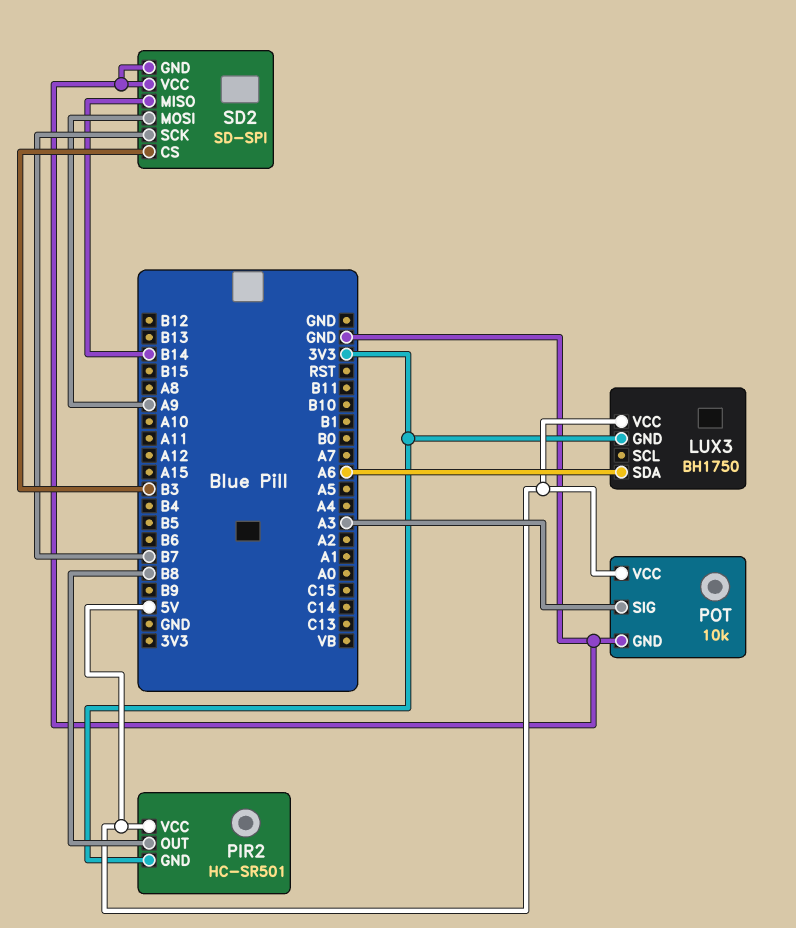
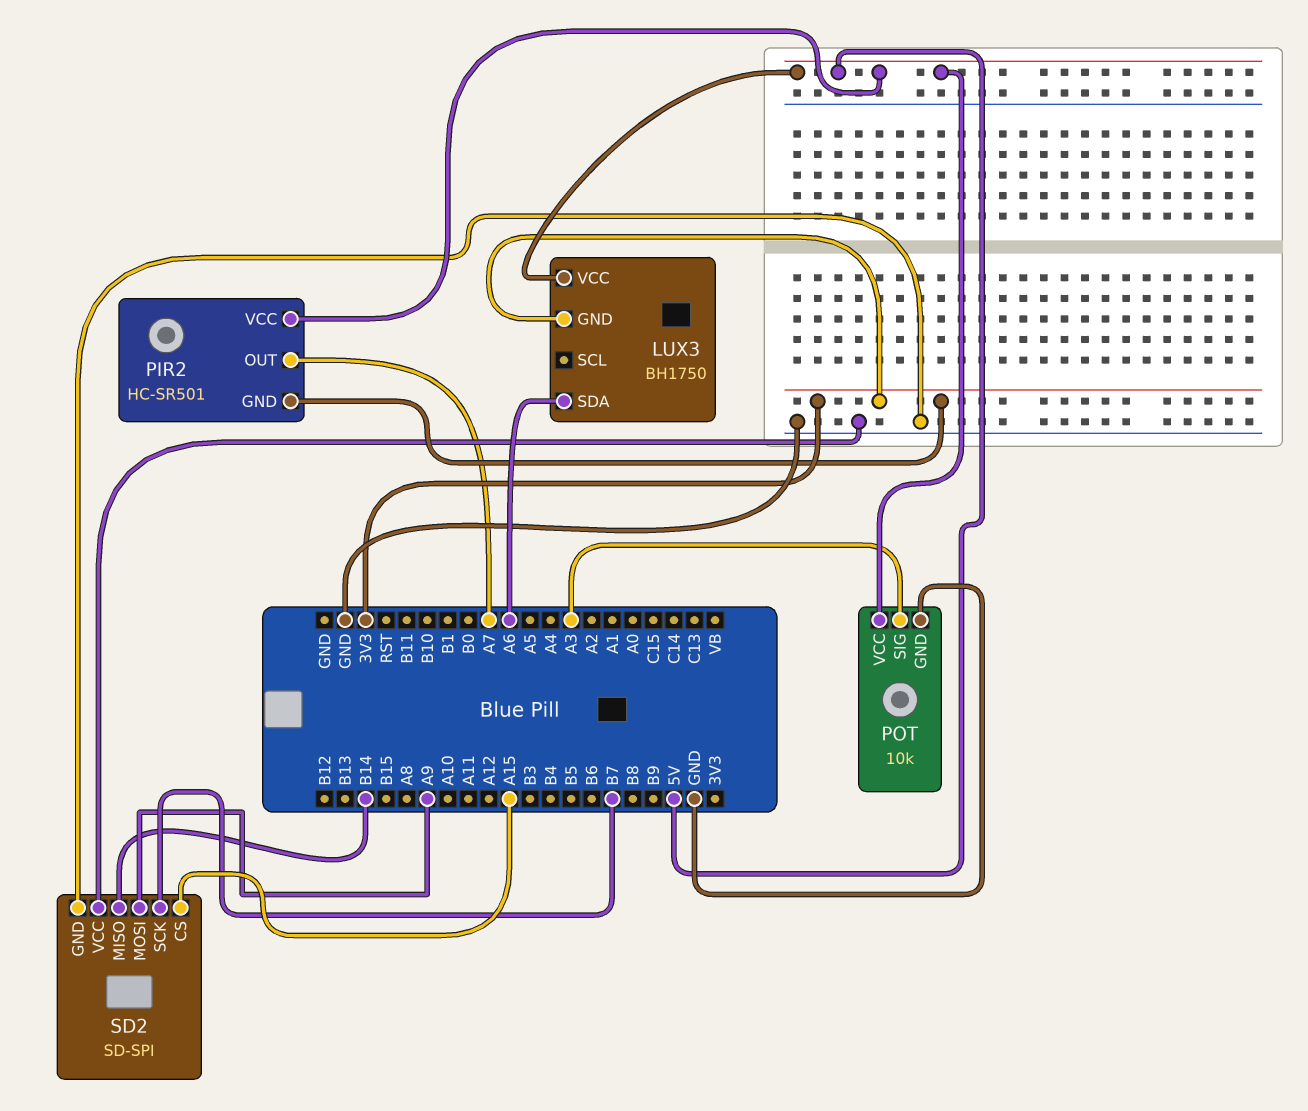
PIR2 pin OUT: B8 -> A7
SD2 pin CS: B3 -> A15

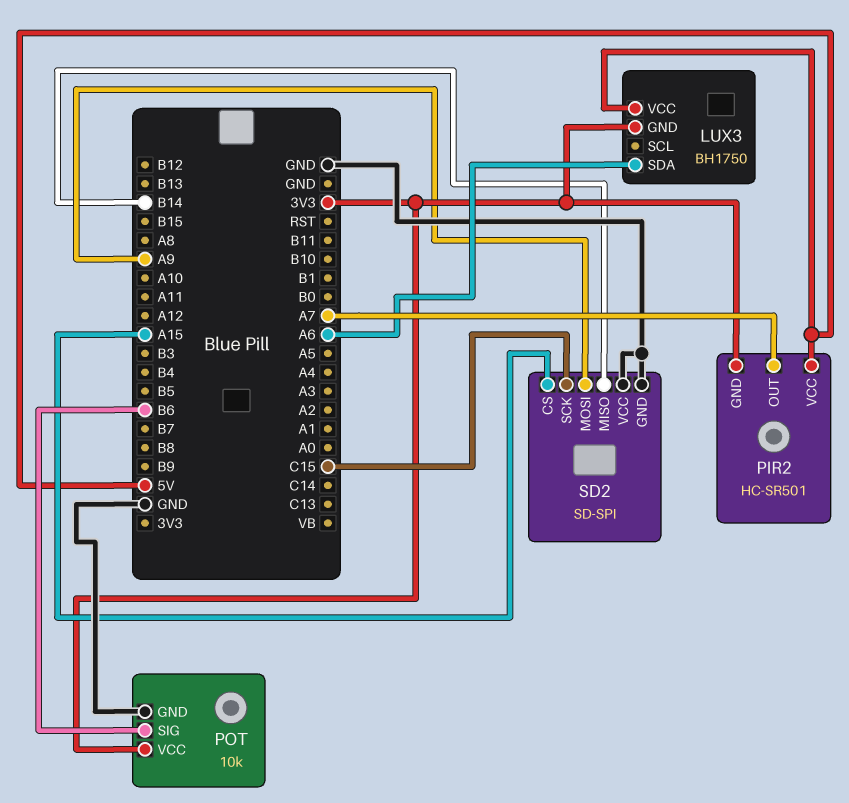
POT pin SIG: A3 -> B6
POT pin VCC: 5V -> 3V3
SD2 pin SCK: B7 -> C15

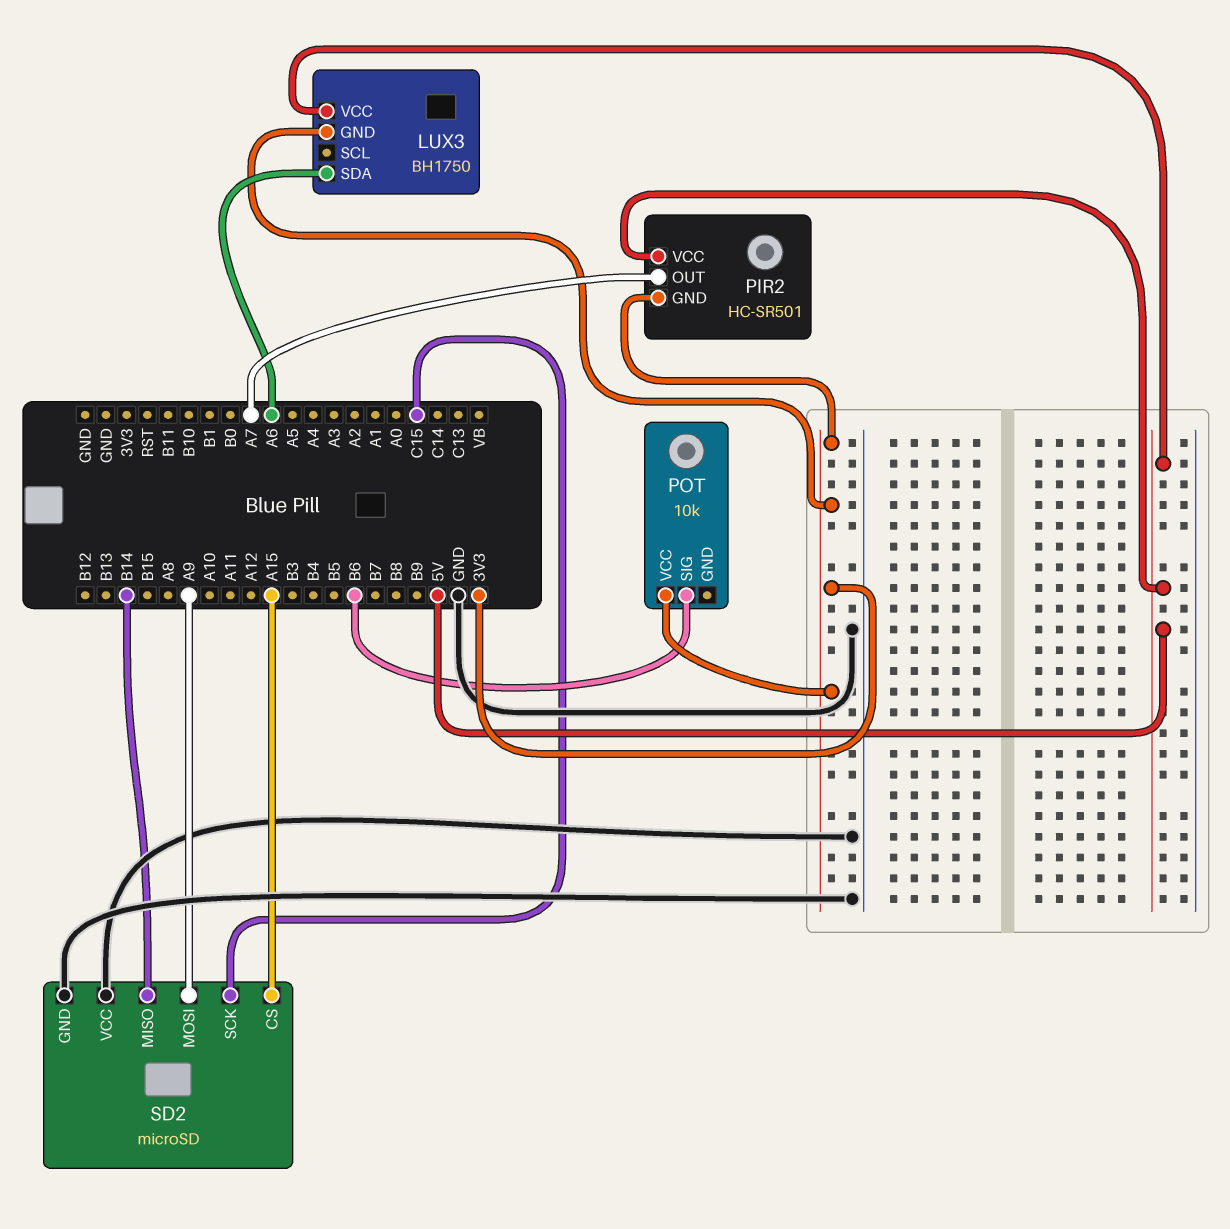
POT pin GND: GND -> none
SD2: SD-SPI -> microSD

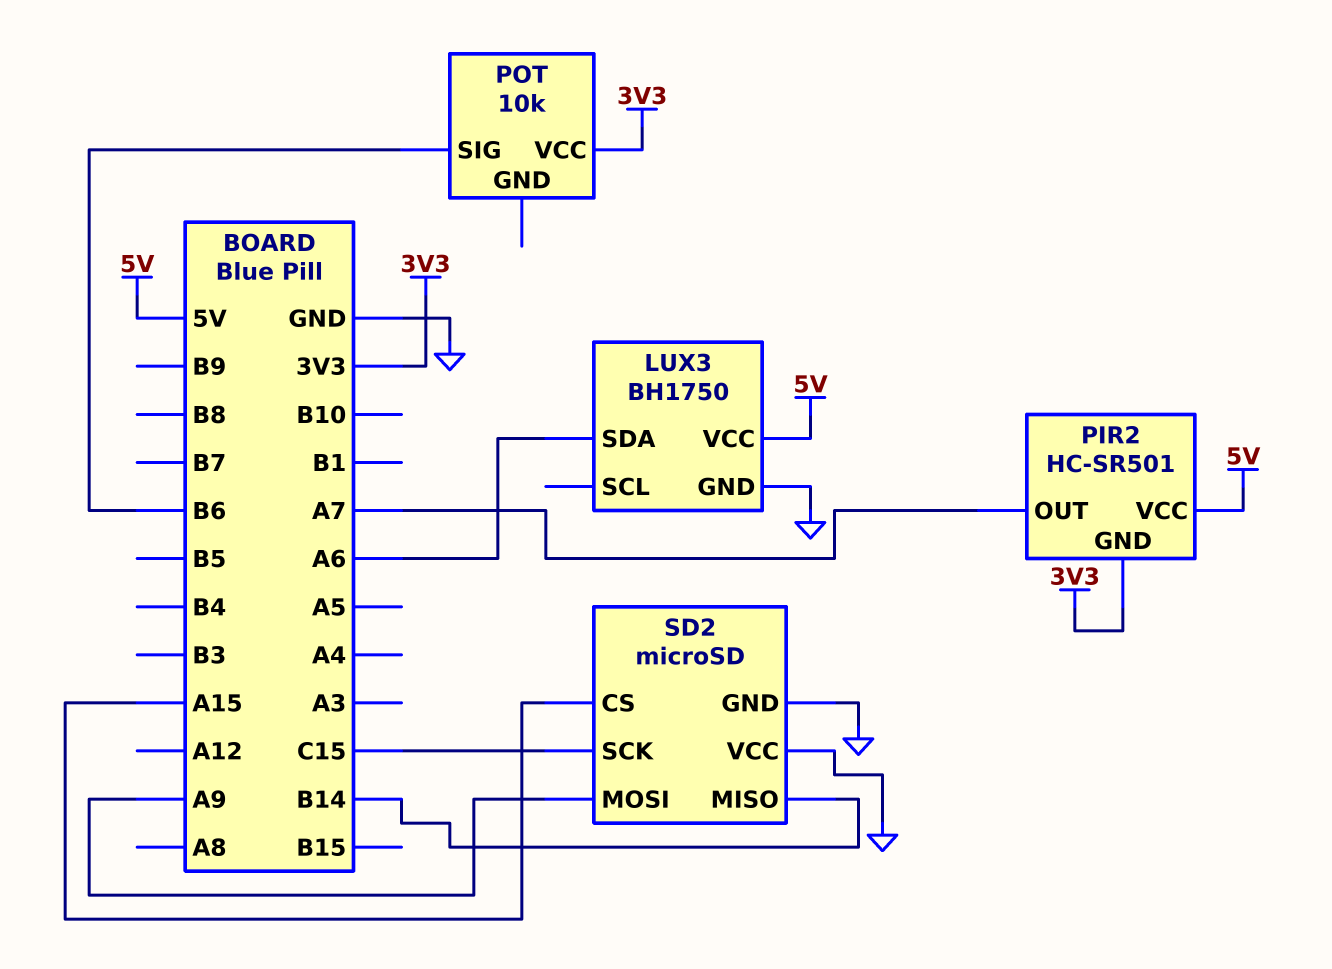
LUX3 pin GND: 3V3 -> GND

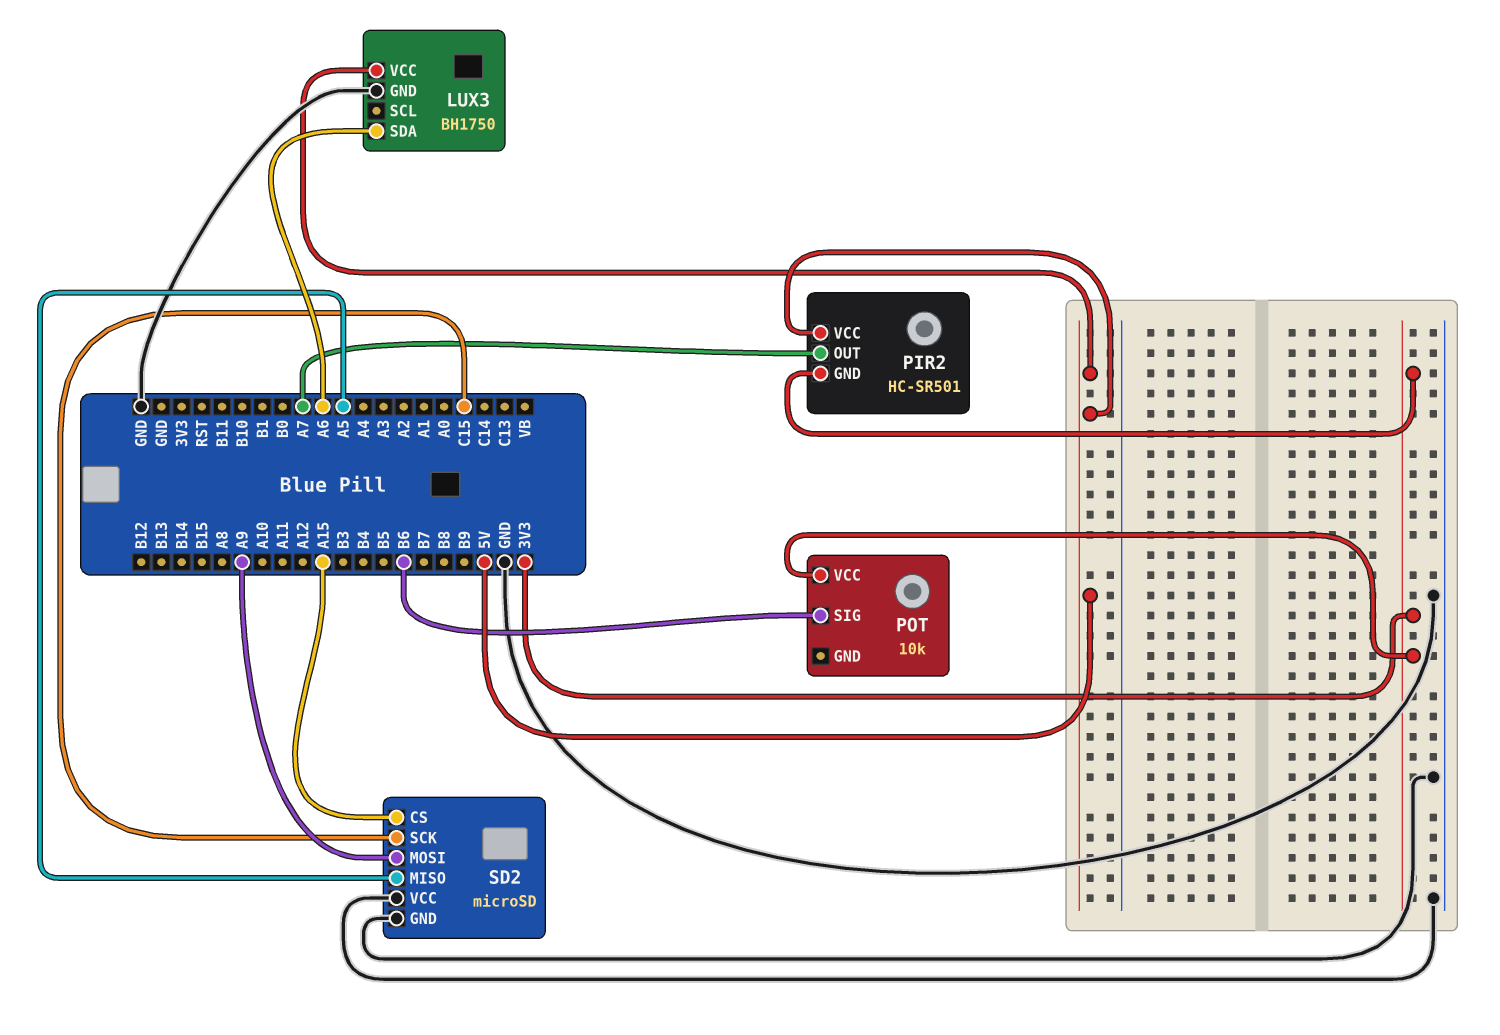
SD2 pin MISO: B14 -> A5

